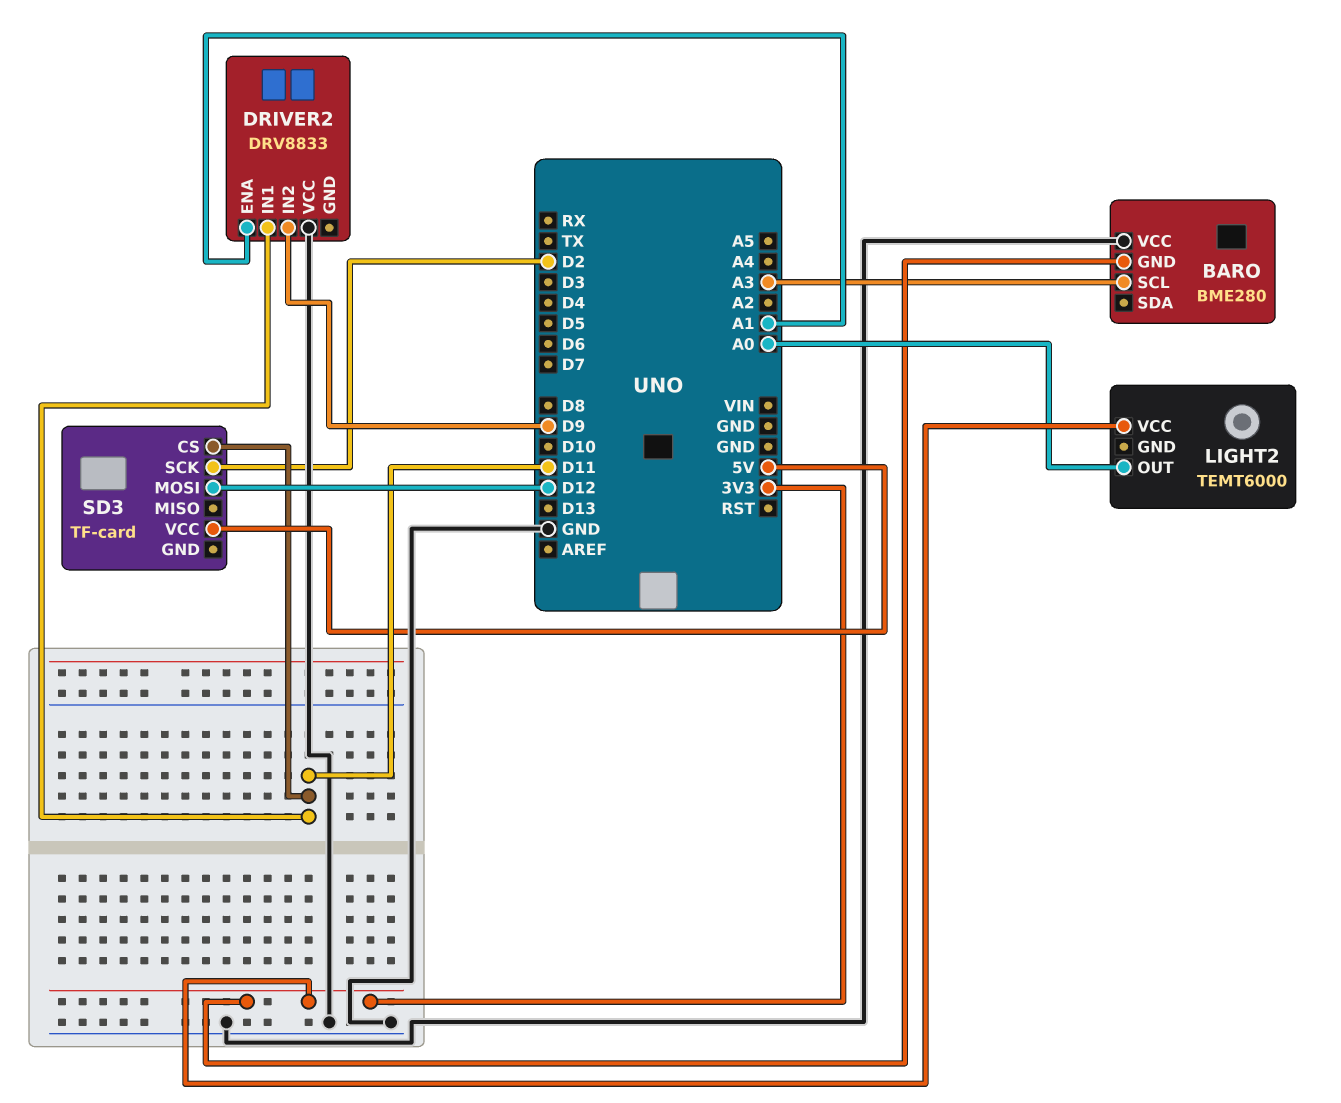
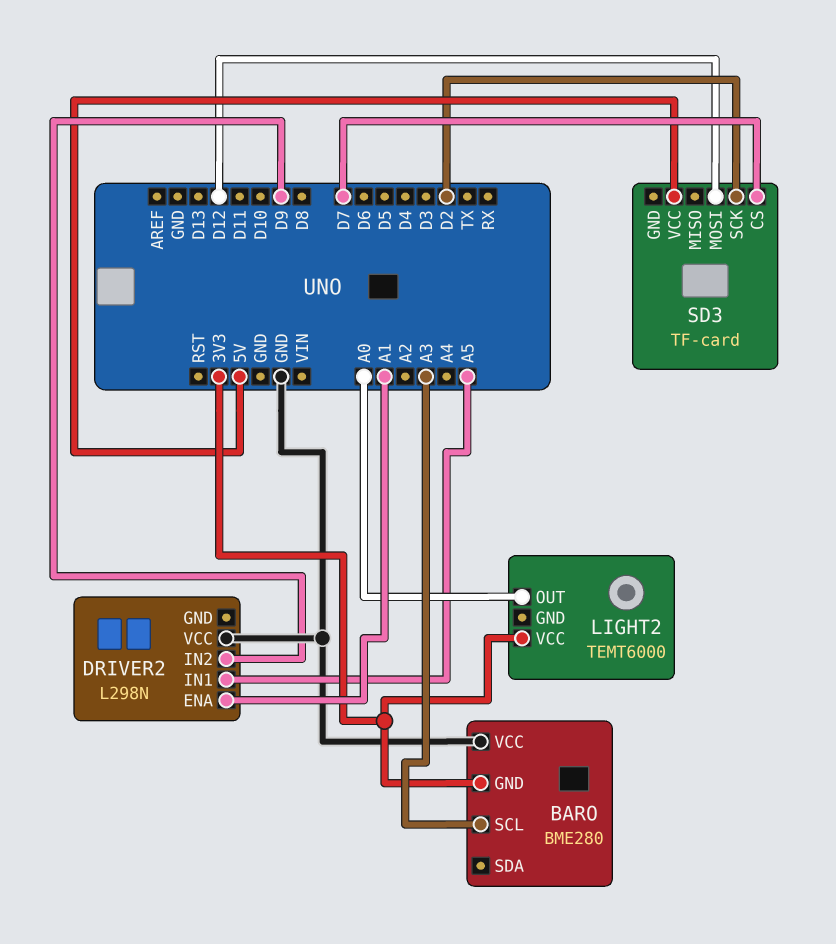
DRIVER2: DRV8833 -> L298N
DRIVER2 pin IN1: D11 -> A5
SD3 pin CS: D11 -> D7

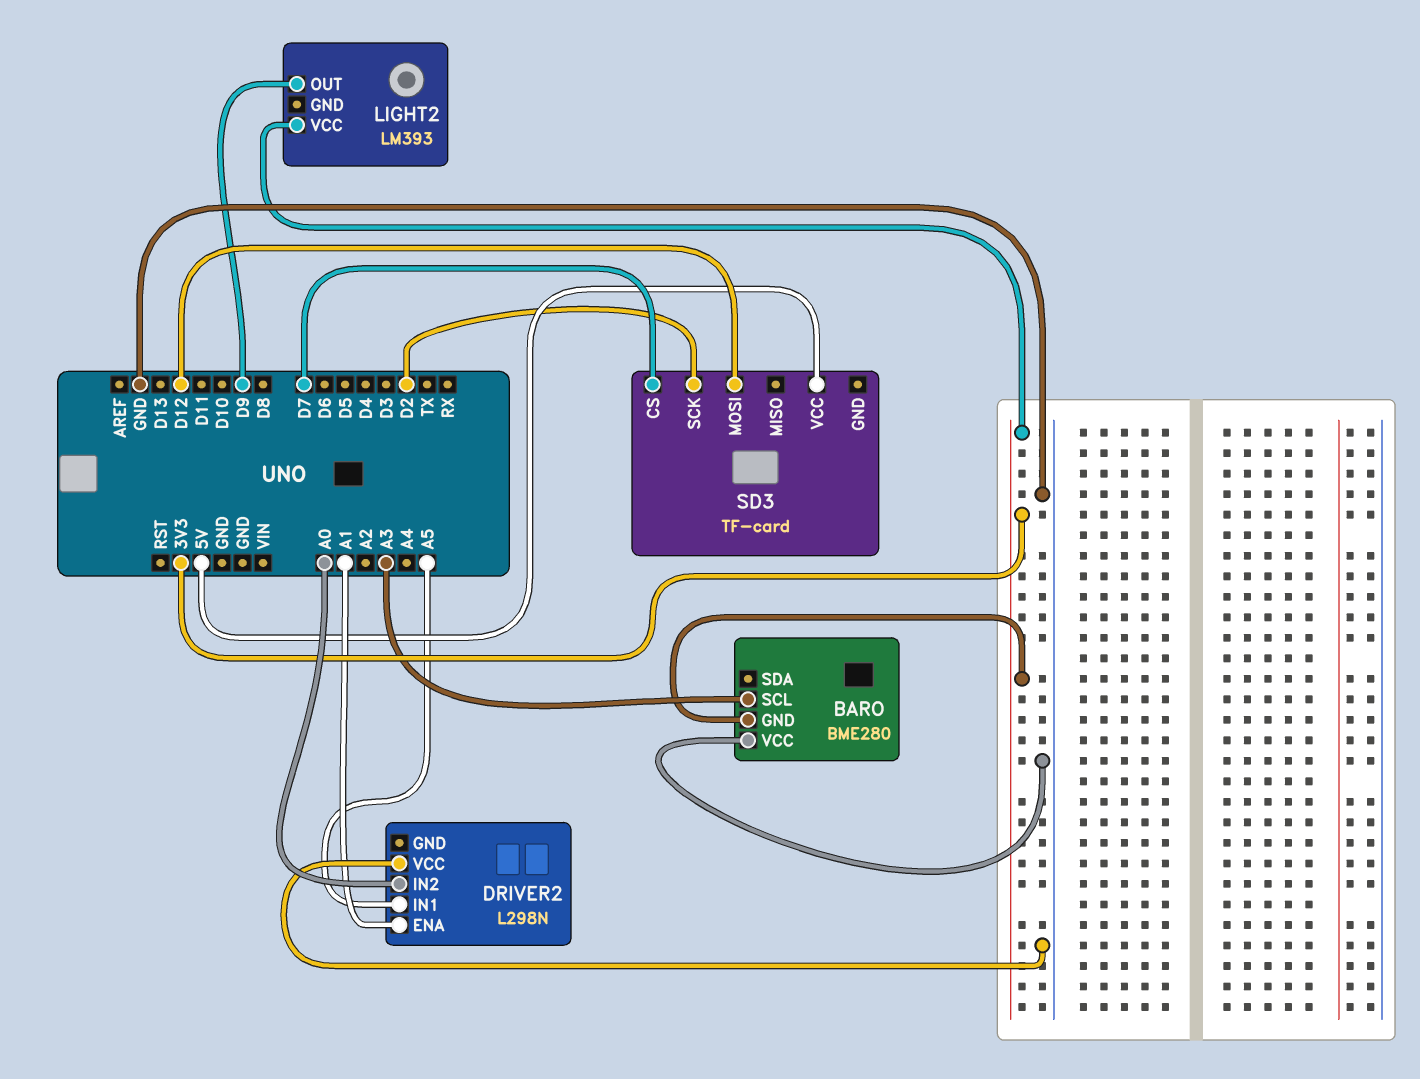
DRIVER2 pin IN2: D9 -> A0
LIGHT2: TEMT6000 -> LM393
LIGHT2 pin OUT: A0 -> D9

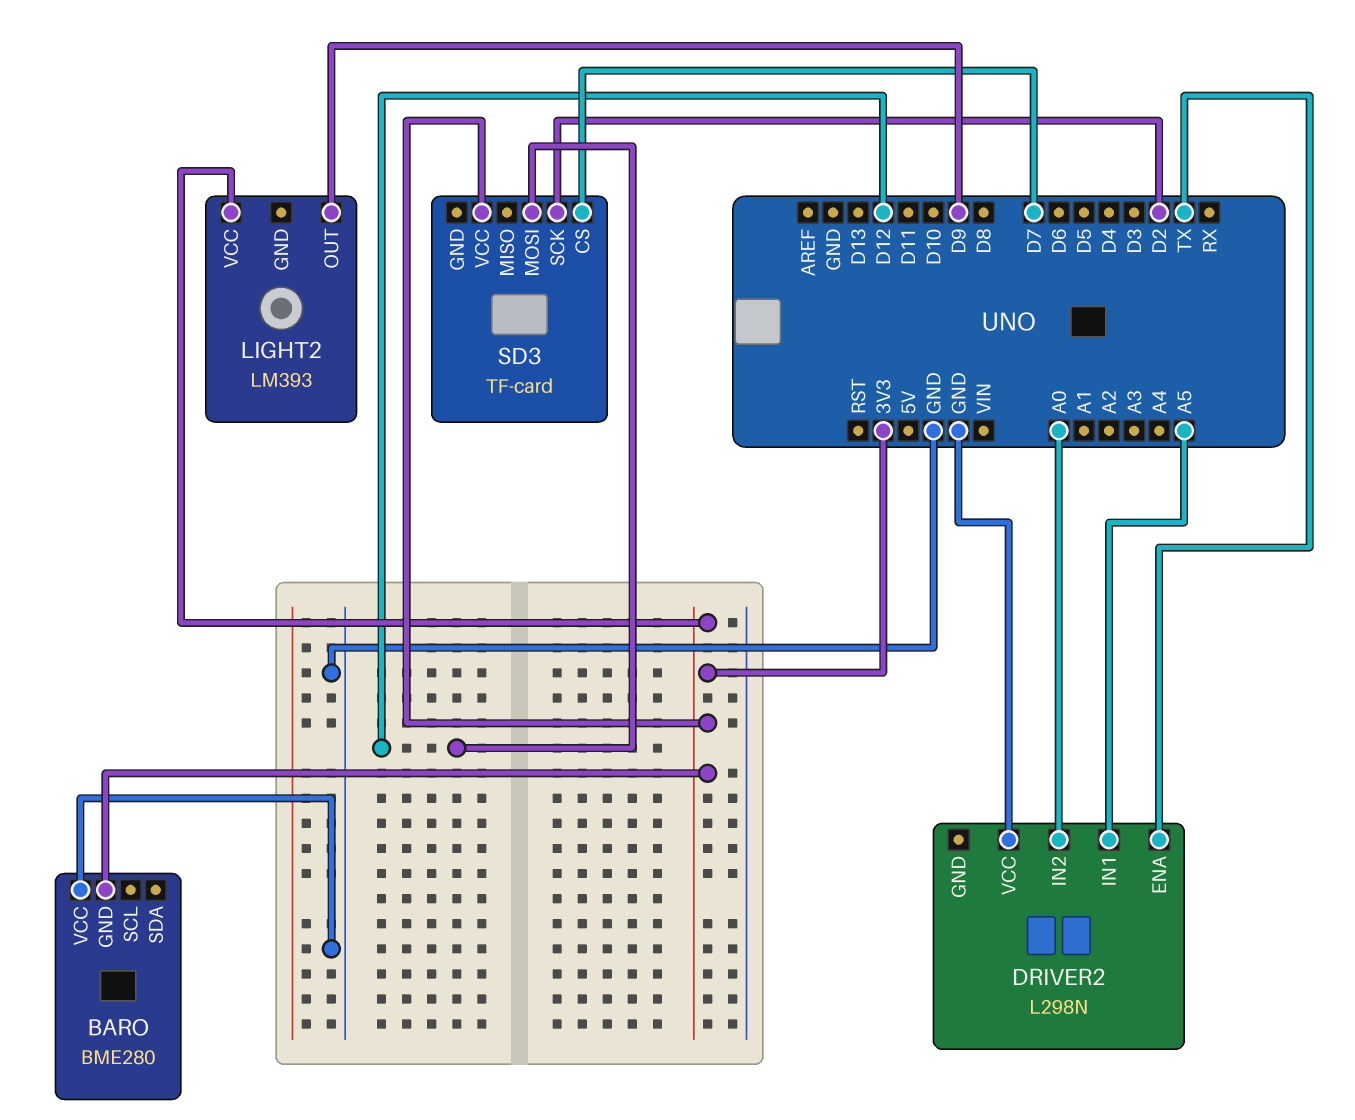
BARO pin SCL: A3 -> none
DRIVER2 pin ENA: A1 -> TX
SD3 pin VCC: 5V -> 3V3

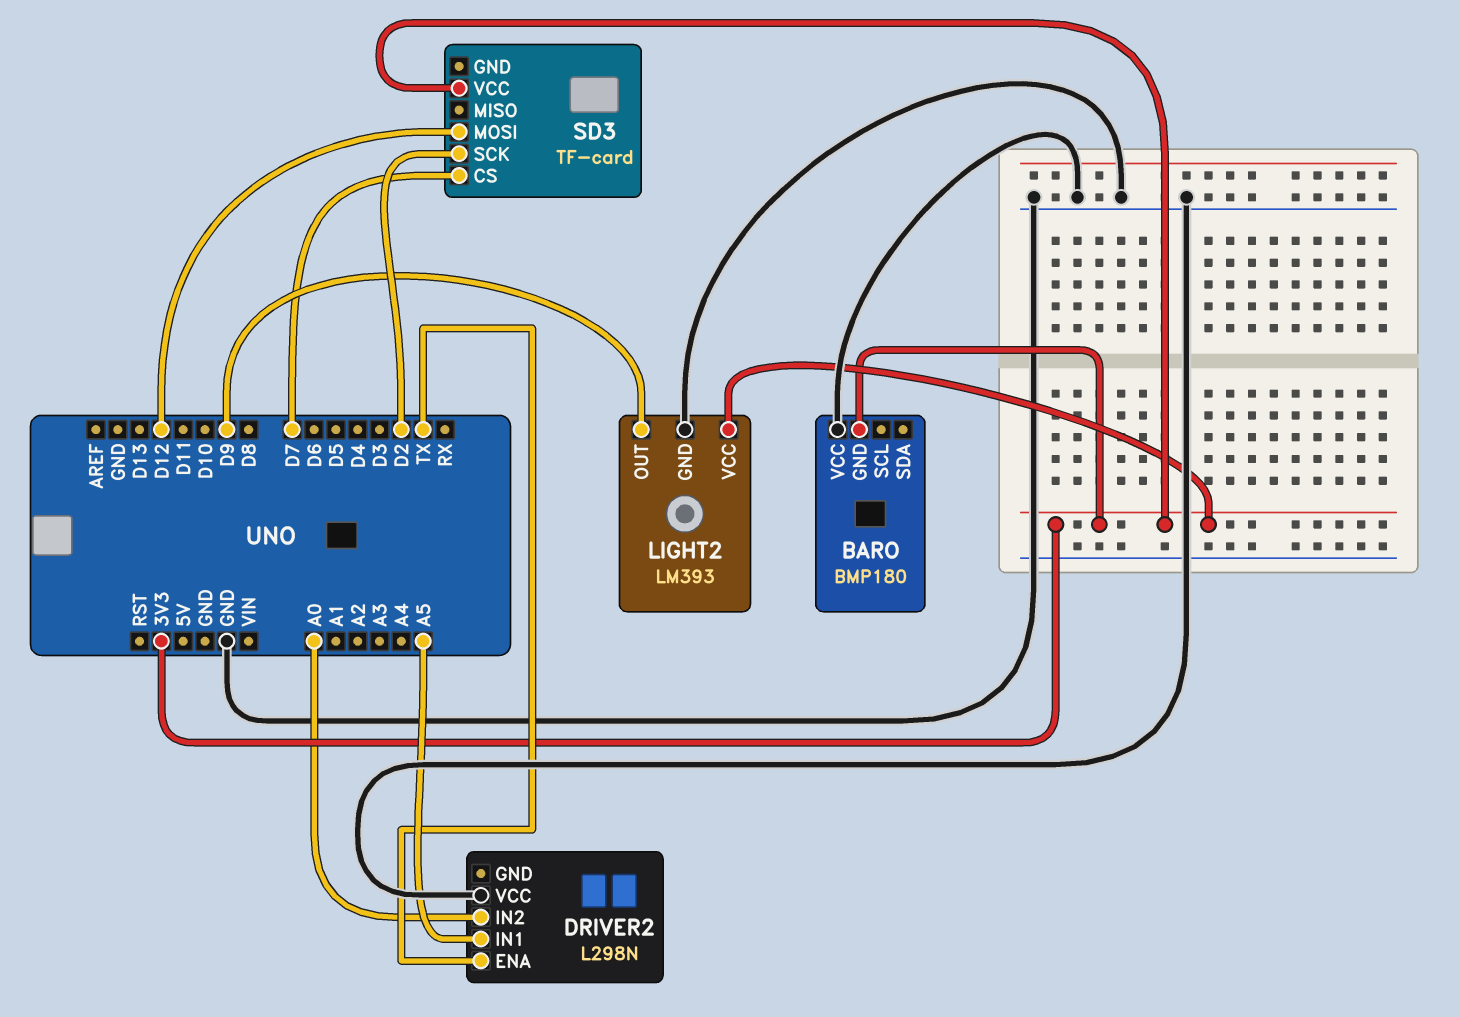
BARO: BME280 -> BMP180
LIGHT2 pin GND: none -> GND

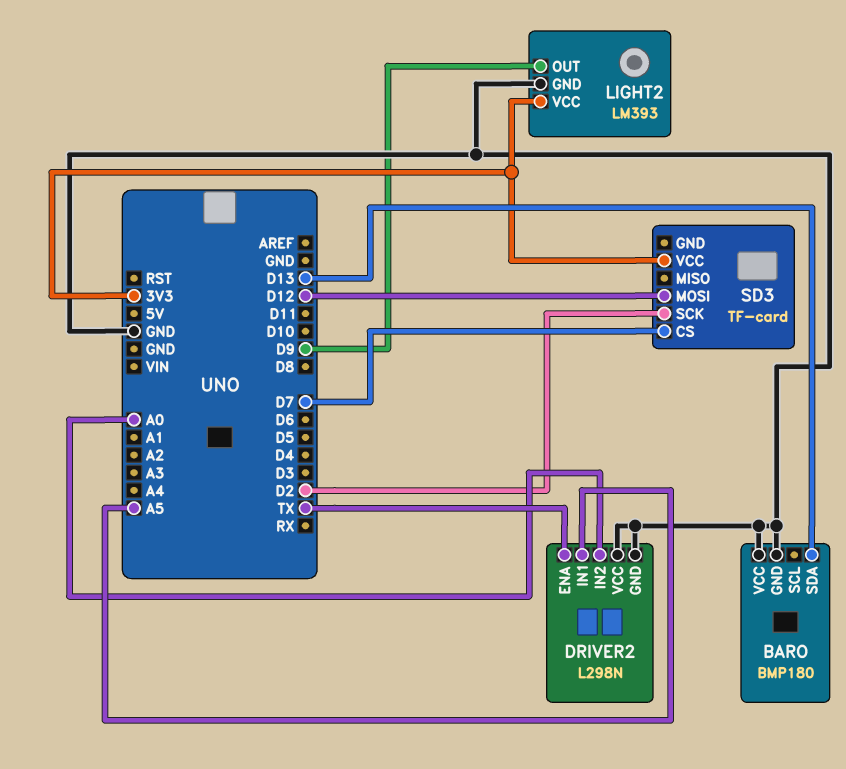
BARO pin GND: 3V3 -> GND
BARO pin SDA: none -> D13
DRIVER2 pin GND: none -> GND

